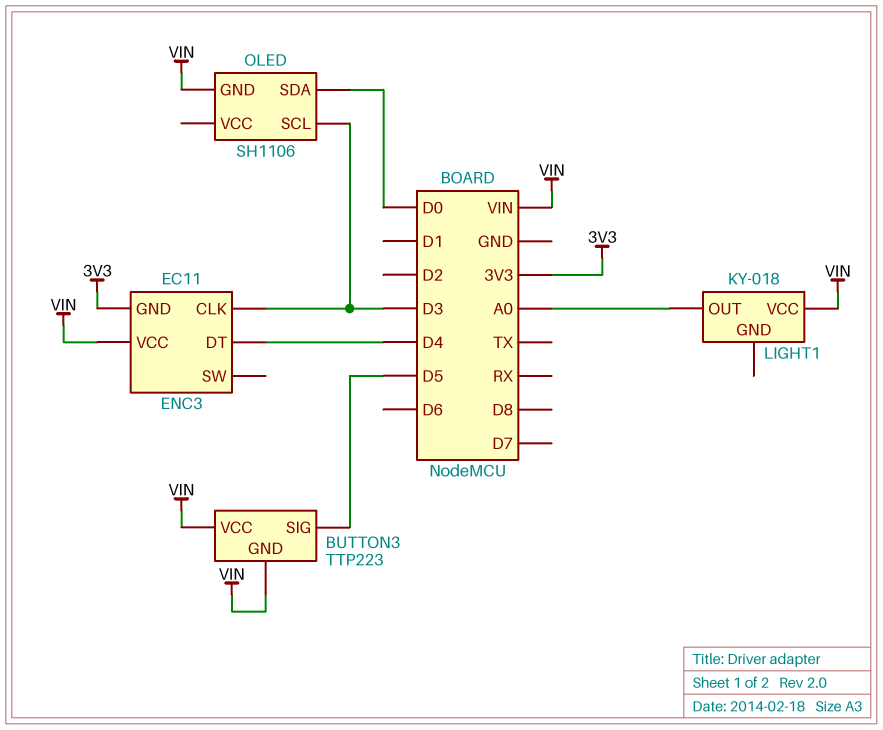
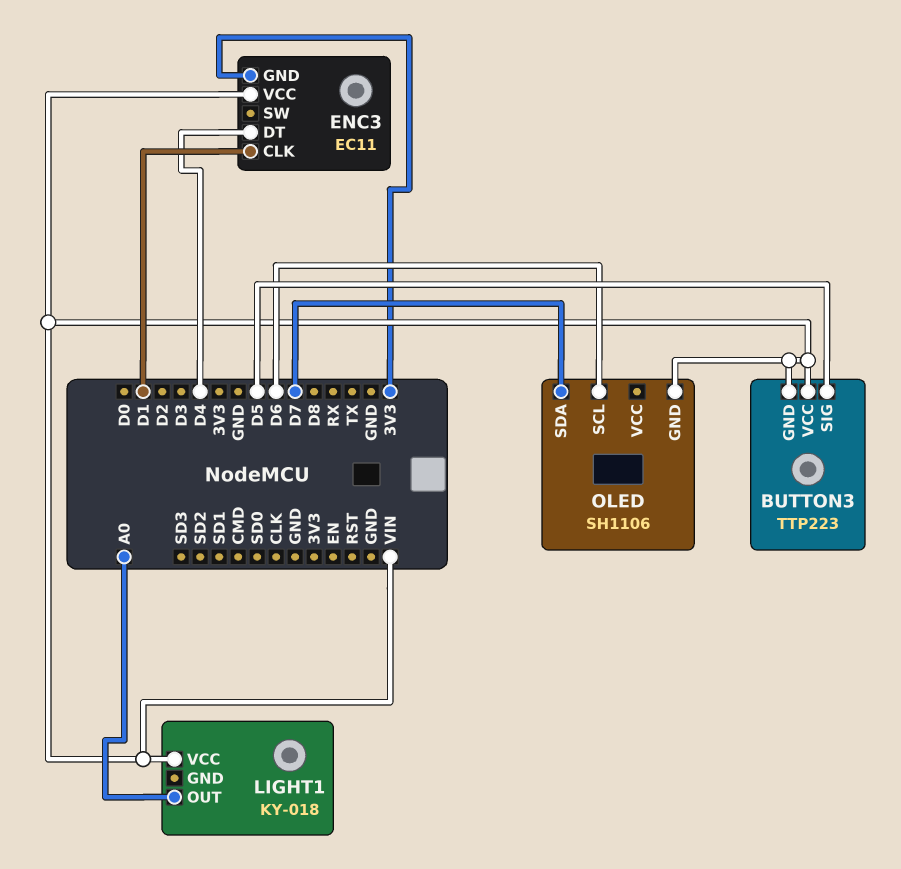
ENC3 pin CLK: D3 -> D1
OLED pin SCL: D3 -> D6
OLED pin SDA: D0 -> D7

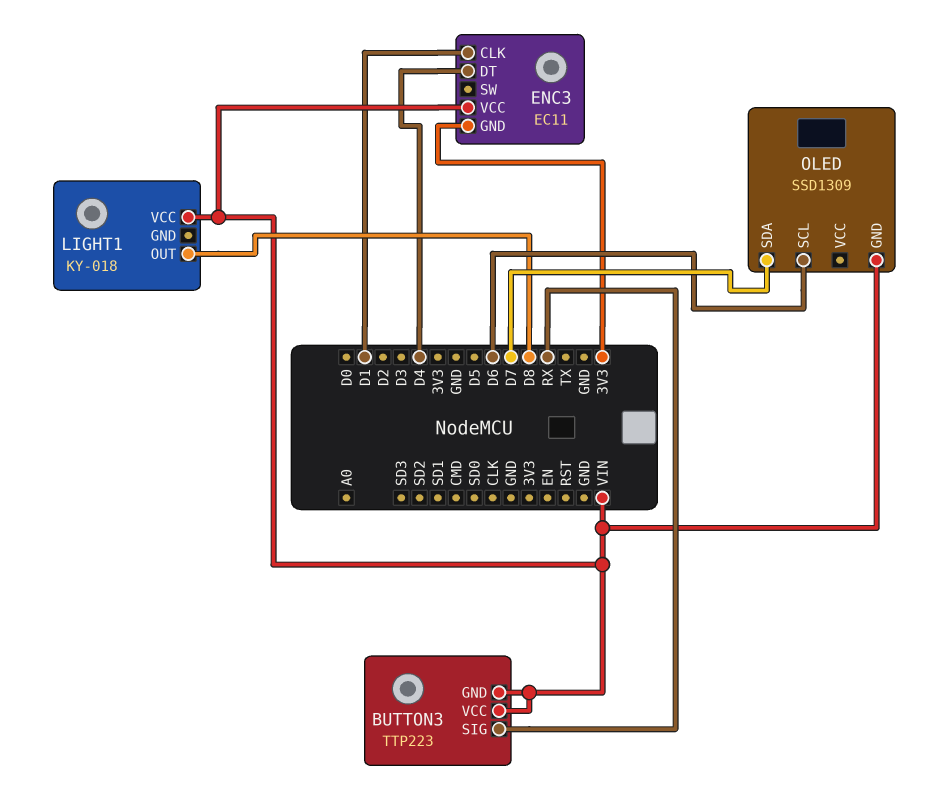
BUTTON3 pin SIG: D5 -> RX
LIGHT1 pin OUT: A0 -> D8
OLED: SH1106 -> SSD1309

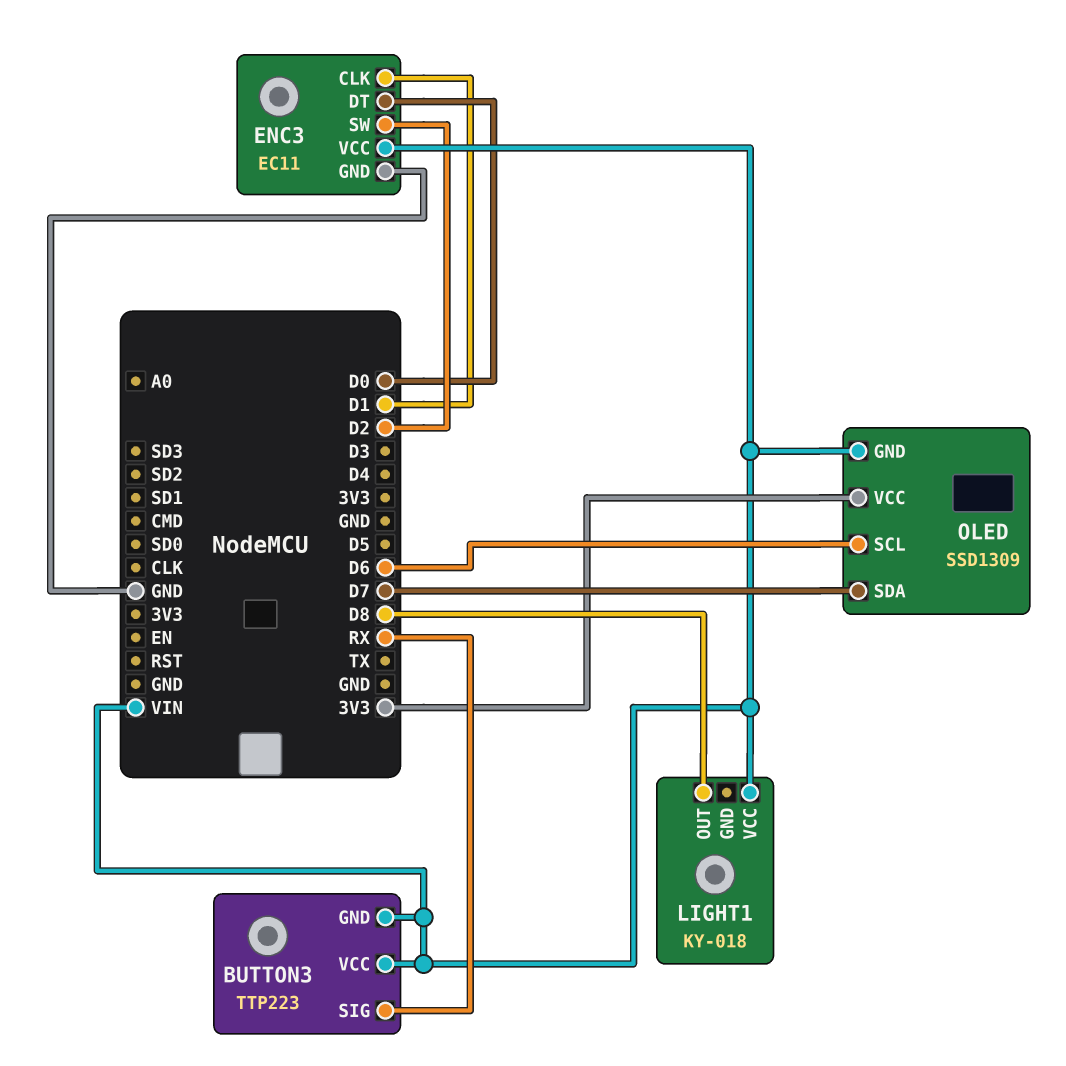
ENC3 pin DT: D4 -> D0
ENC3 pin GND: 3V3 -> GND
ENC3 pin SW: none -> D2
OLED pin VCC: none -> 3V3

